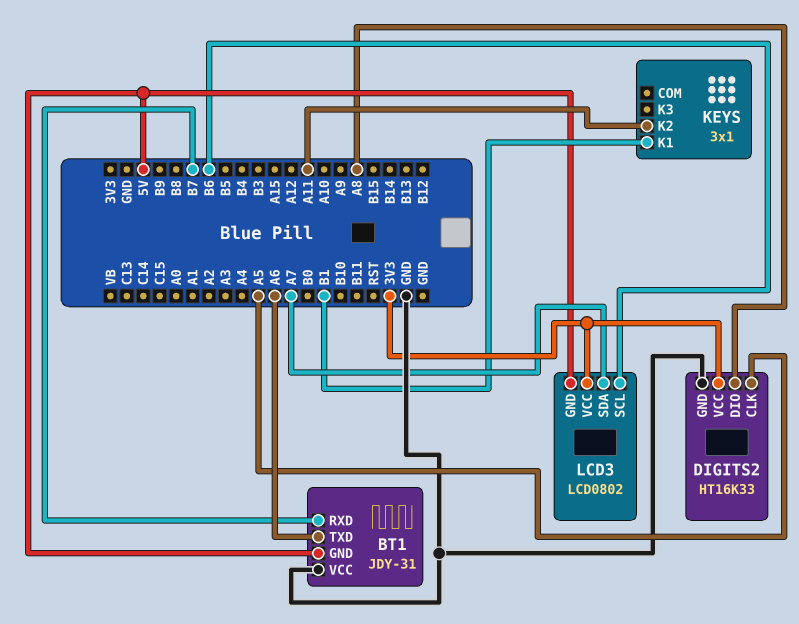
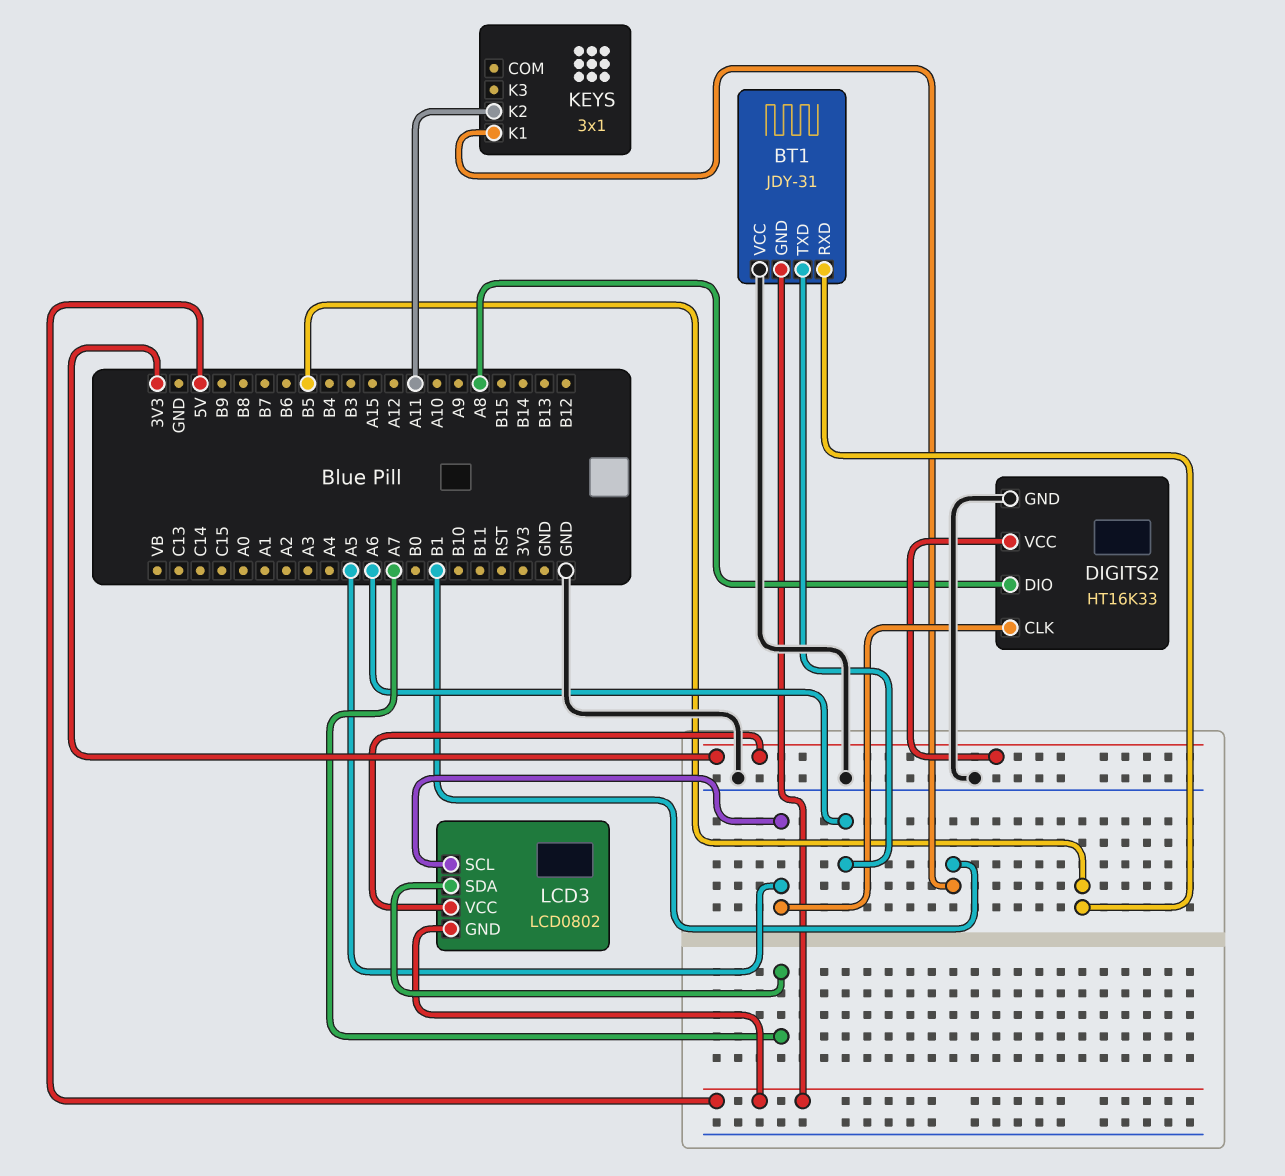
BT1 pin RXD: B7 -> B5
LCD3 pin SCL: B6 -> A5

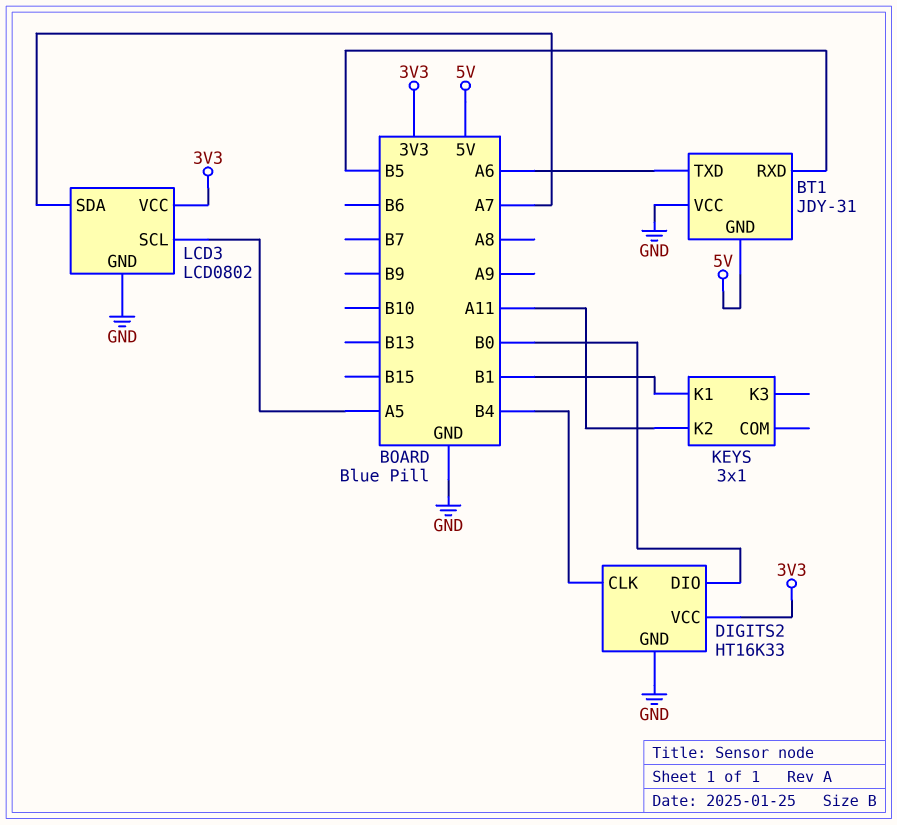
DIGITS2 pin CLK: A5 -> B4
DIGITS2 pin DIO: A8 -> B0
LCD3 pin GND: 5V -> GND

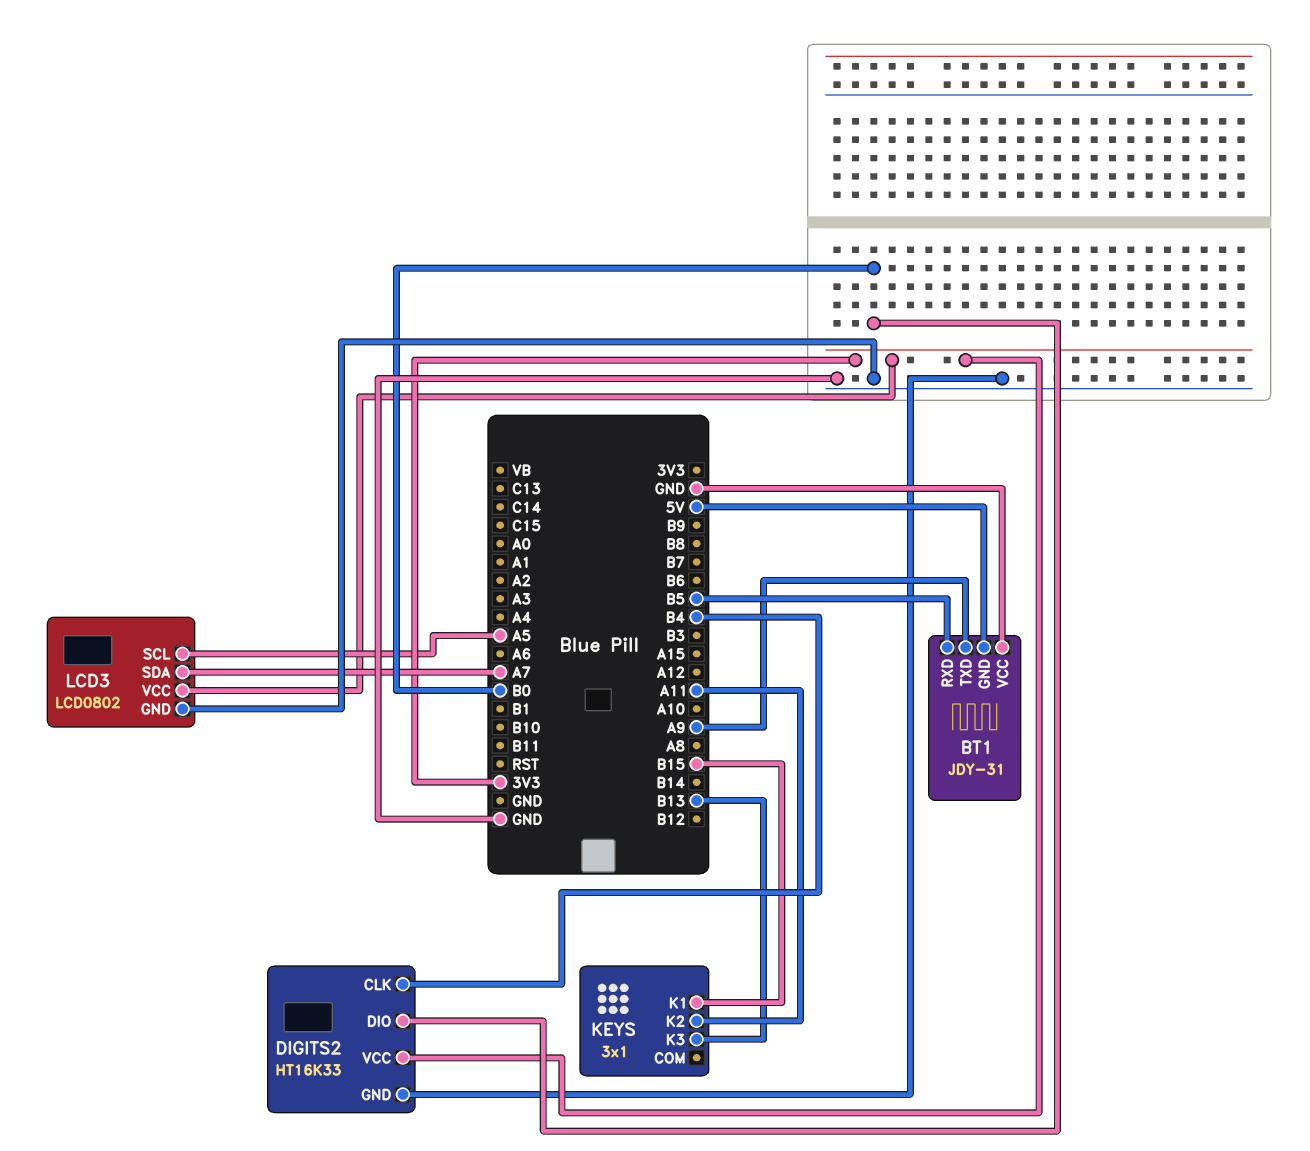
BT1 pin TXD: A6 -> A9
KEYS pin K1: B1 -> B15
KEYS pin K3: none -> B13

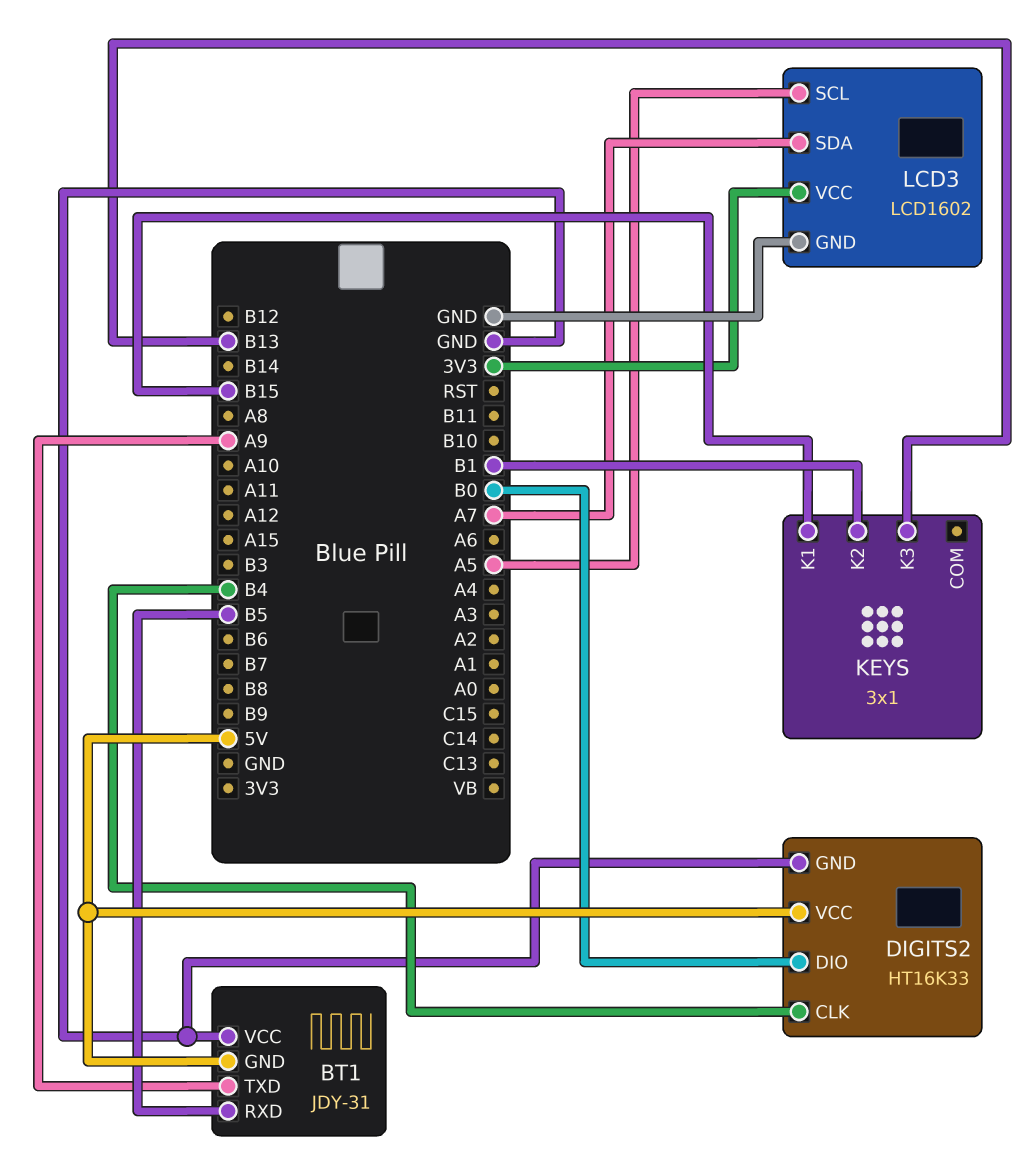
DIGITS2 pin VCC: 3V3 -> 5V
KEYS pin K2: A11 -> B1
LCD3: LCD0802 -> LCD1602

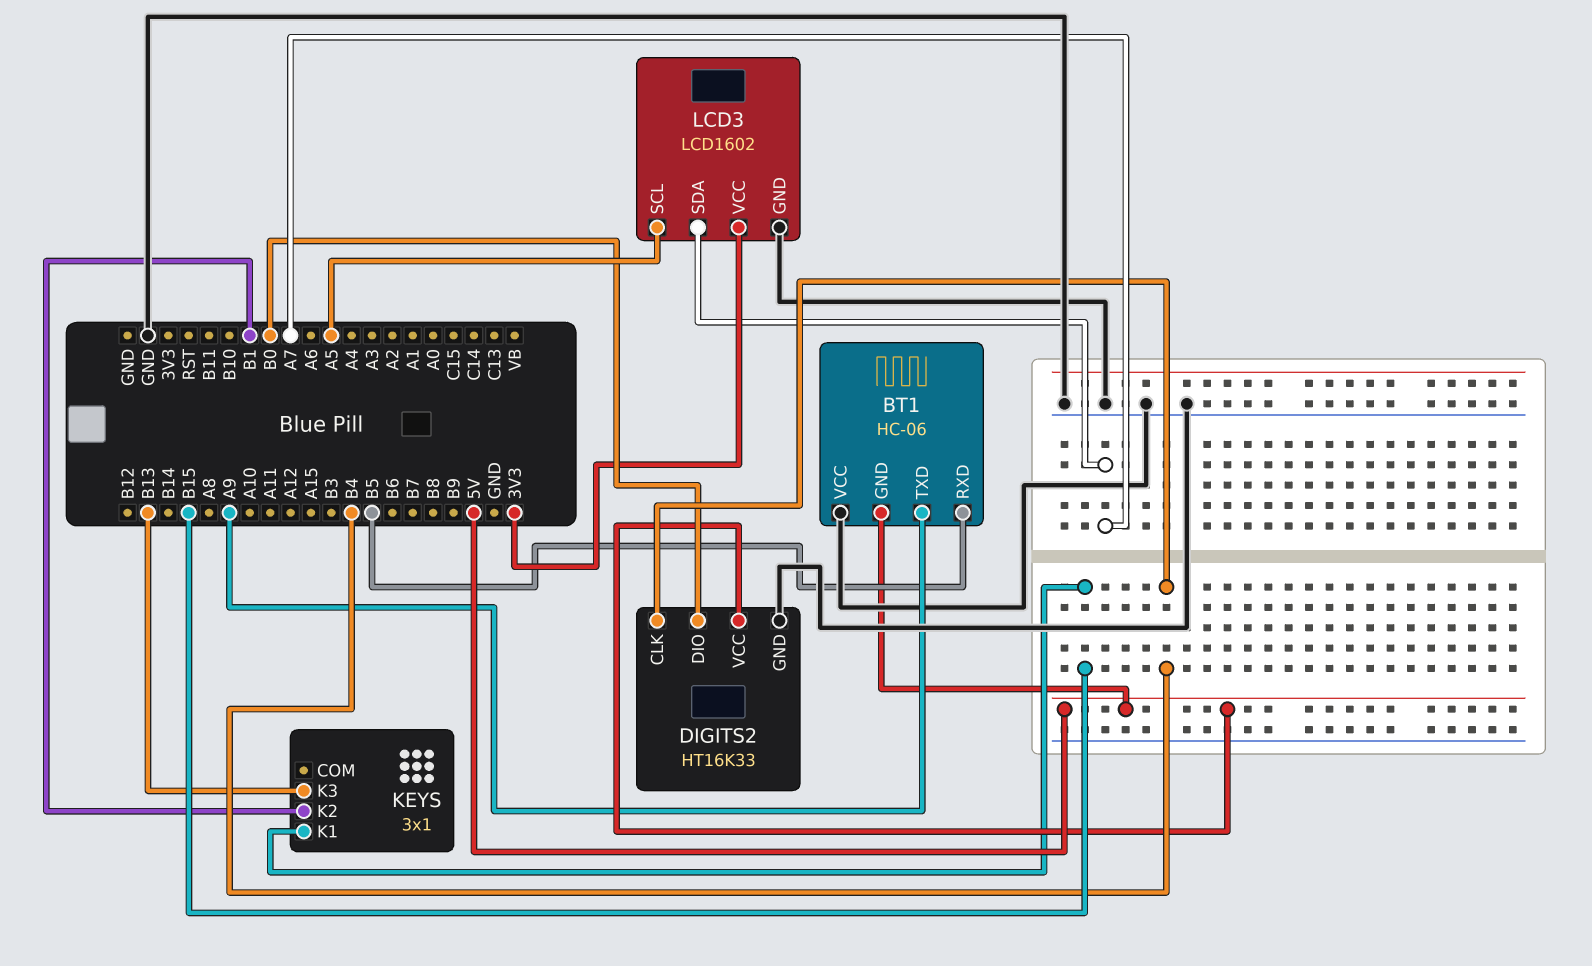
BT1: JDY-31 -> HC-06

